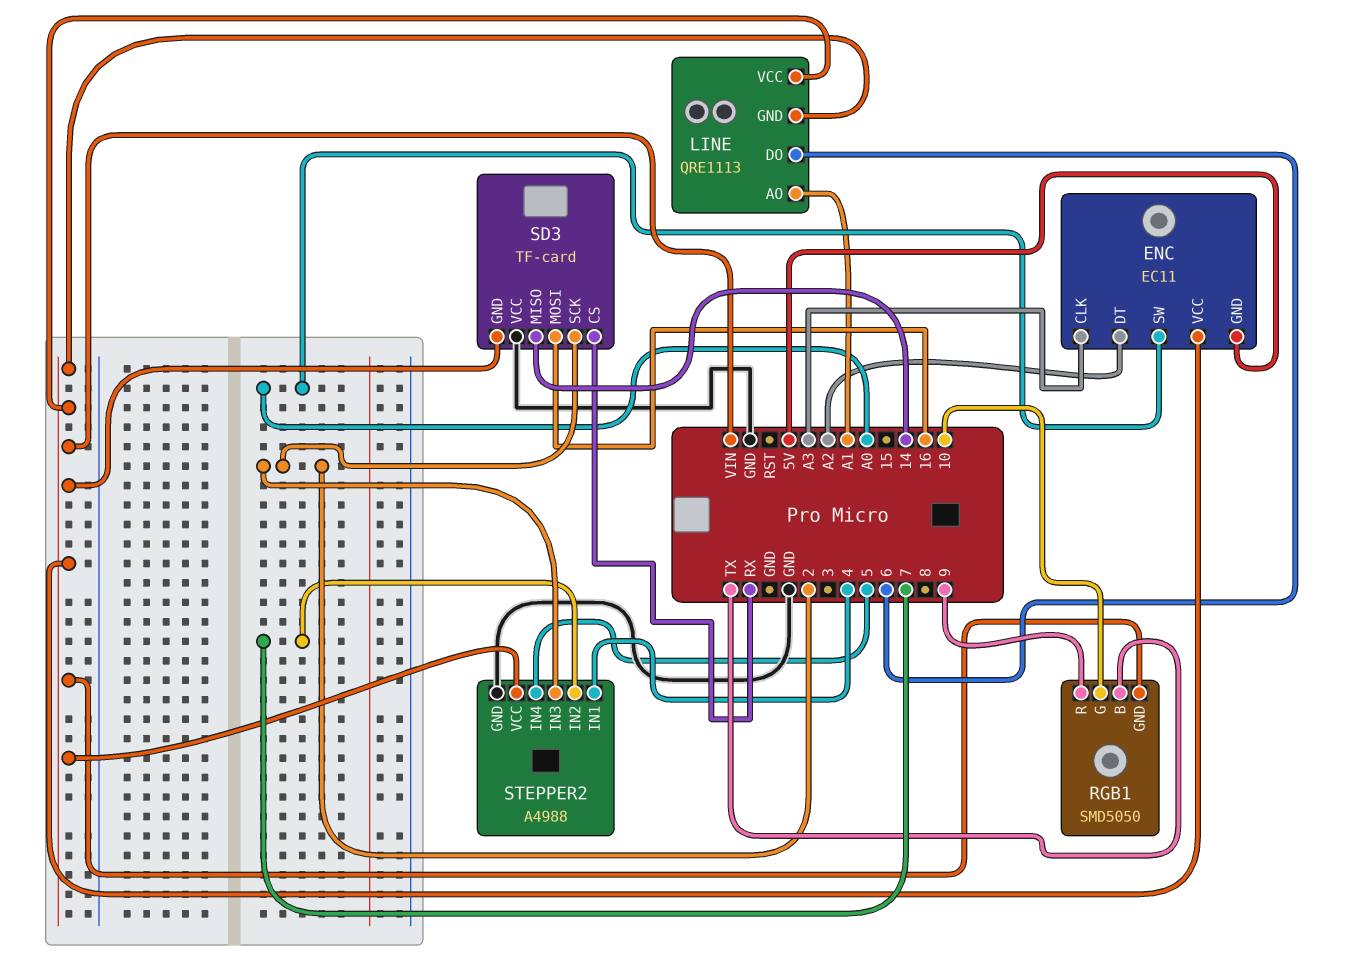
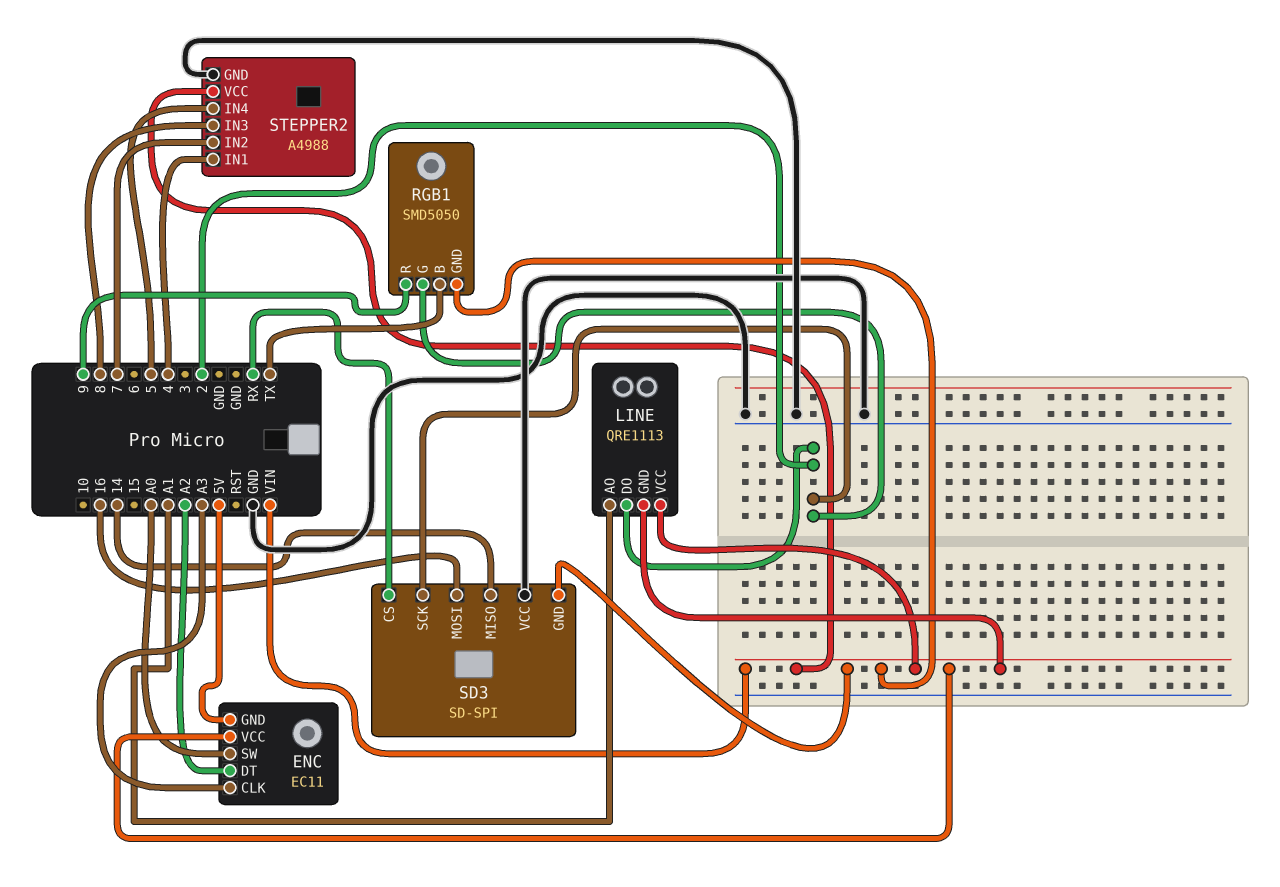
LINE pin DO: 6 -> 2
RGB1 pin G: 10 -> 2
SD3: TF-card -> SD-SPI
STEPPER2 pin IN3: 2 -> 8

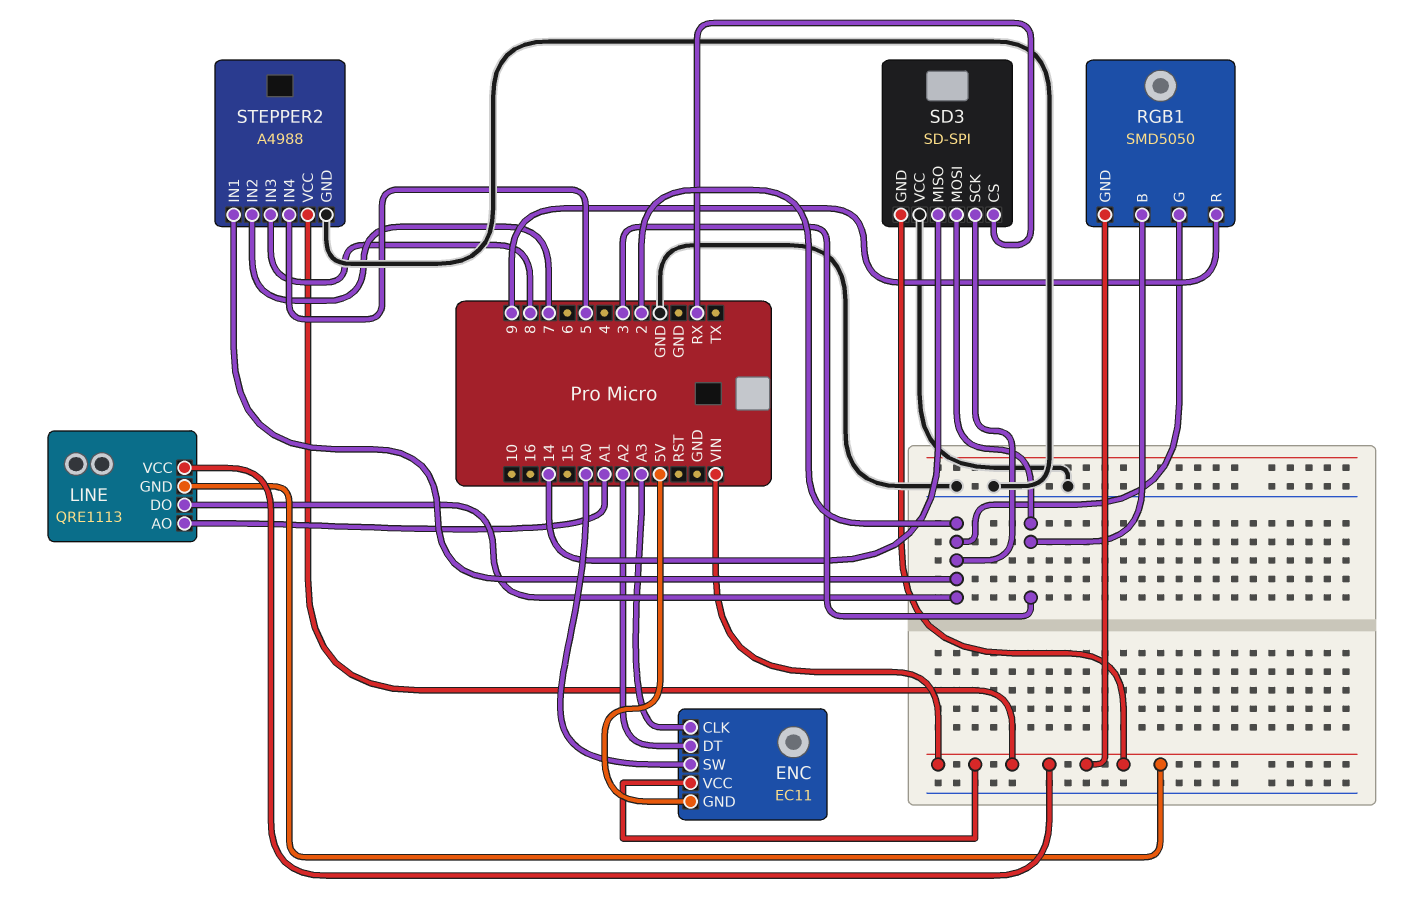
RGB1 pin B: TX -> 3
SD3 pin MOSI: 16 -> 3
STEPPER2 pin IN1: 4 -> 2

